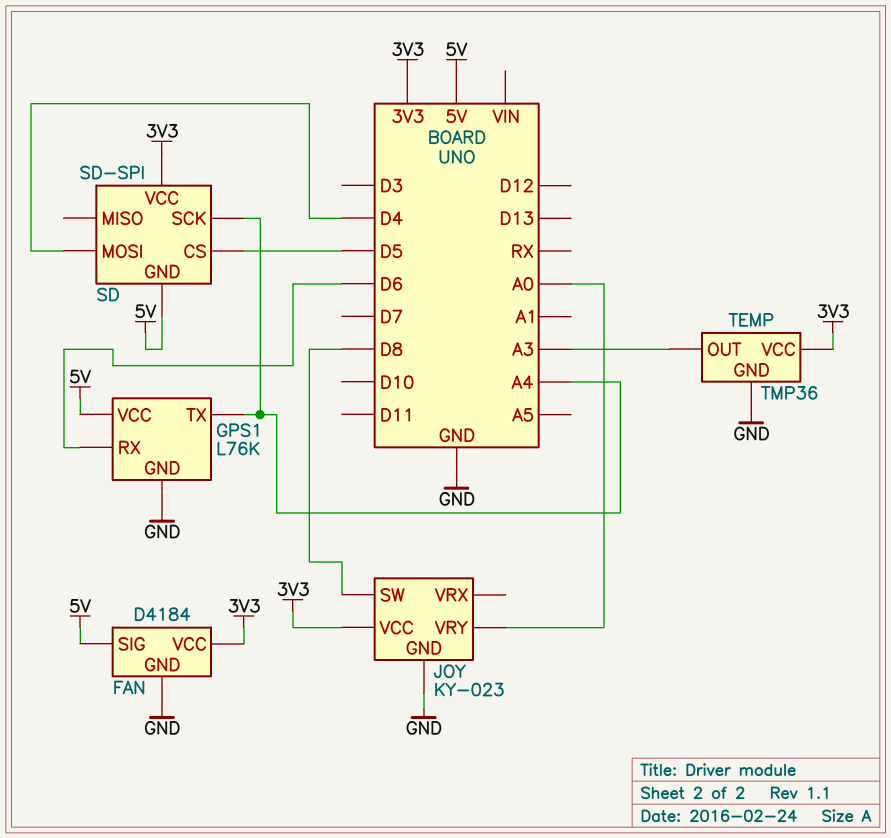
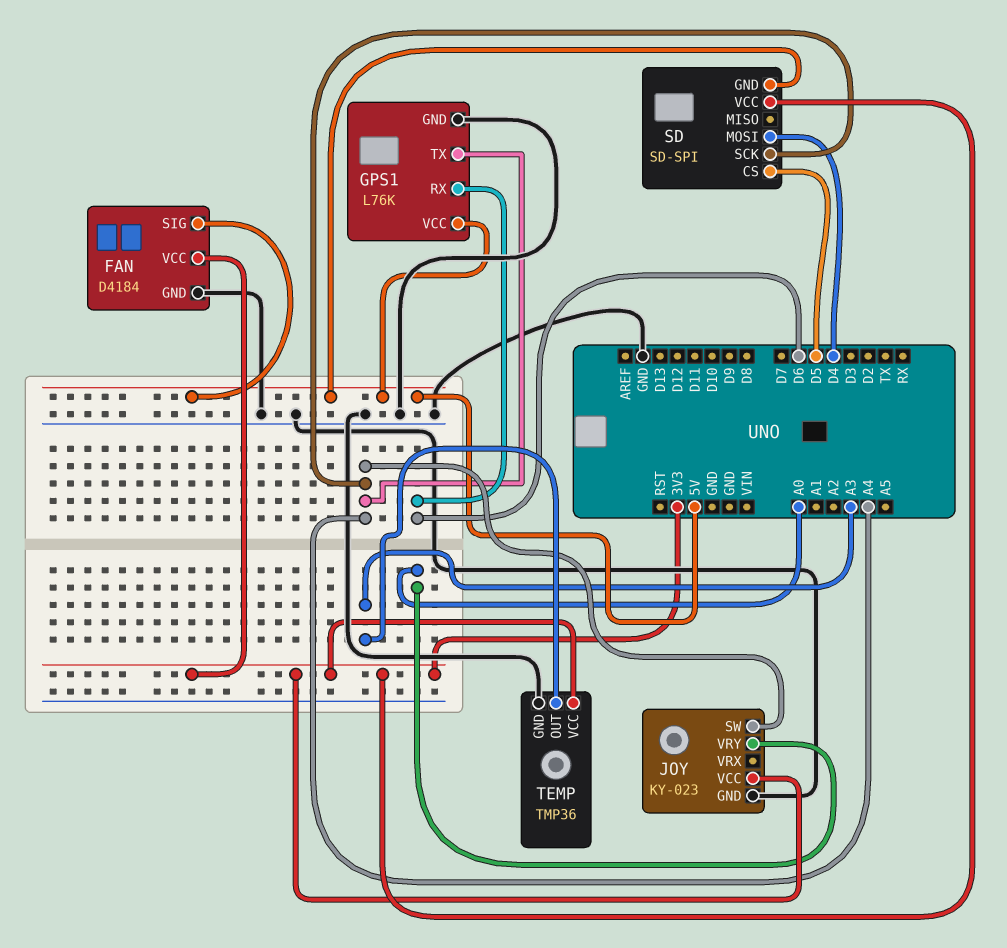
JOY pin SW: D8 -> A4

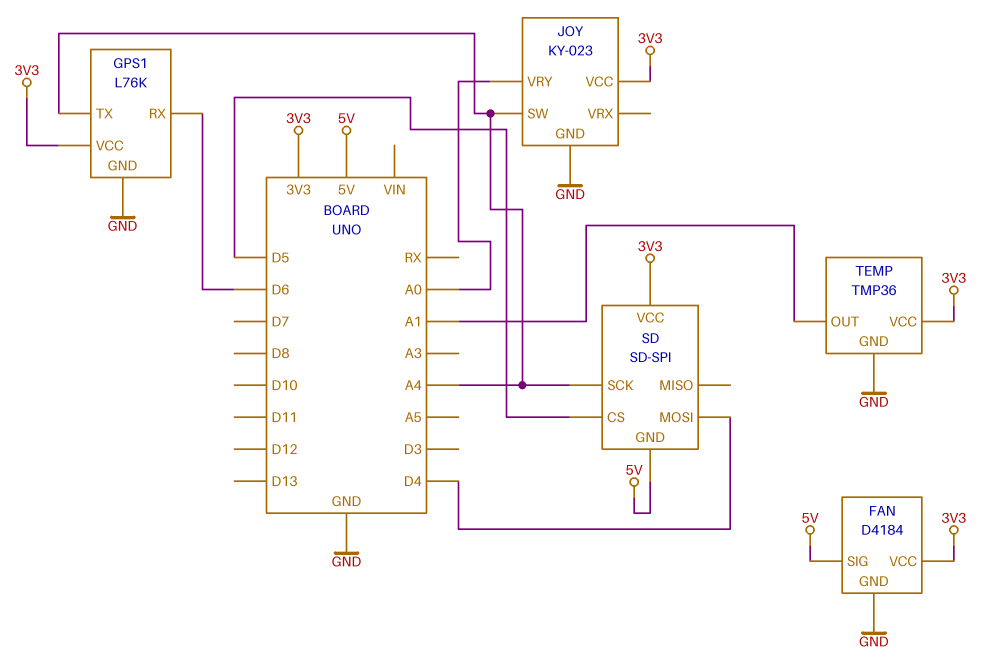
GPS1 pin VCC: 5V -> 3V3
TEMP pin OUT: A3 -> A1

